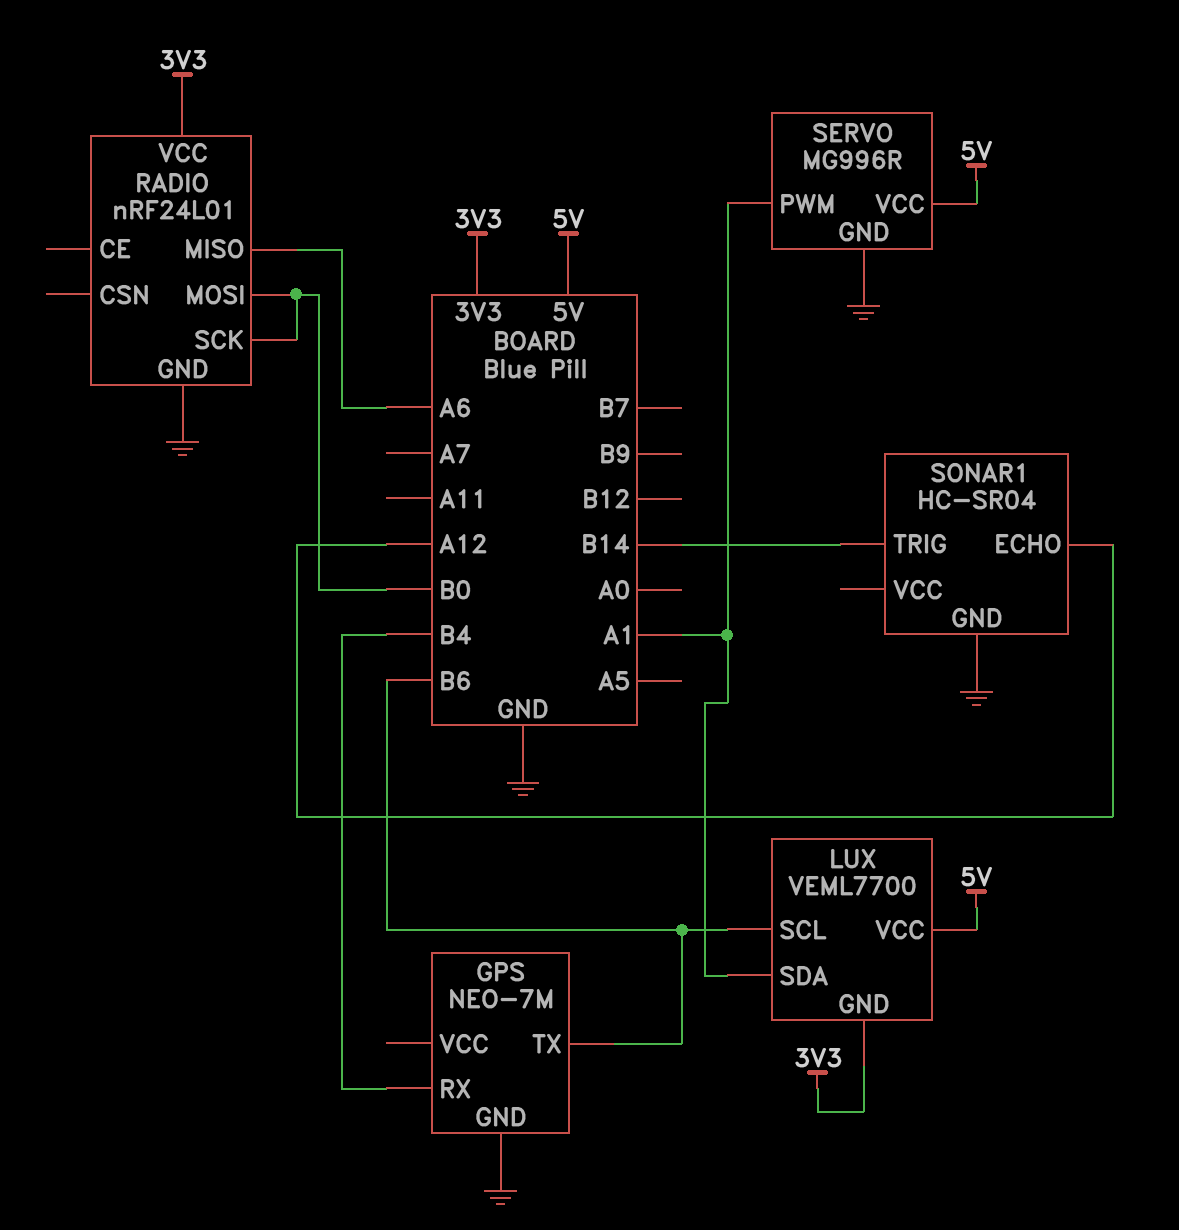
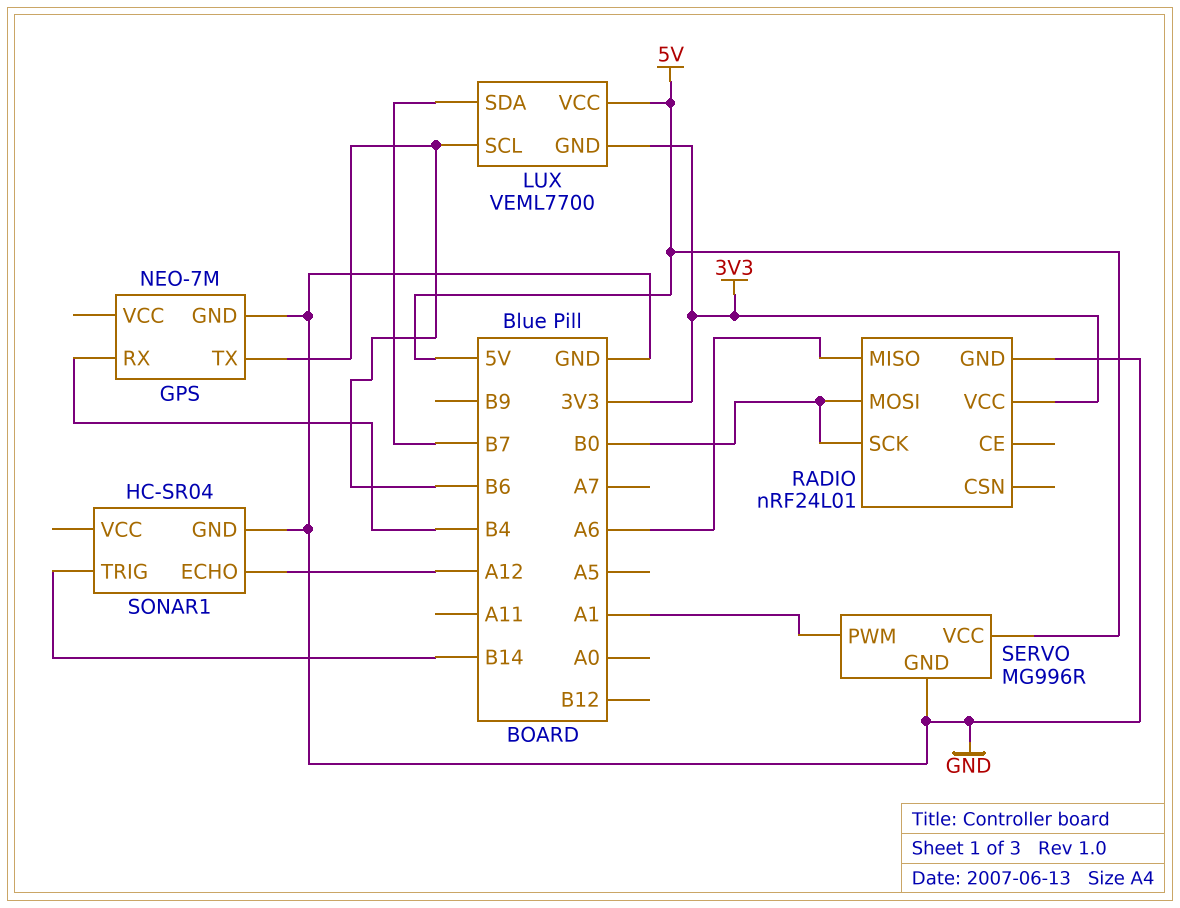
LUX pin SDA: A1 -> B7

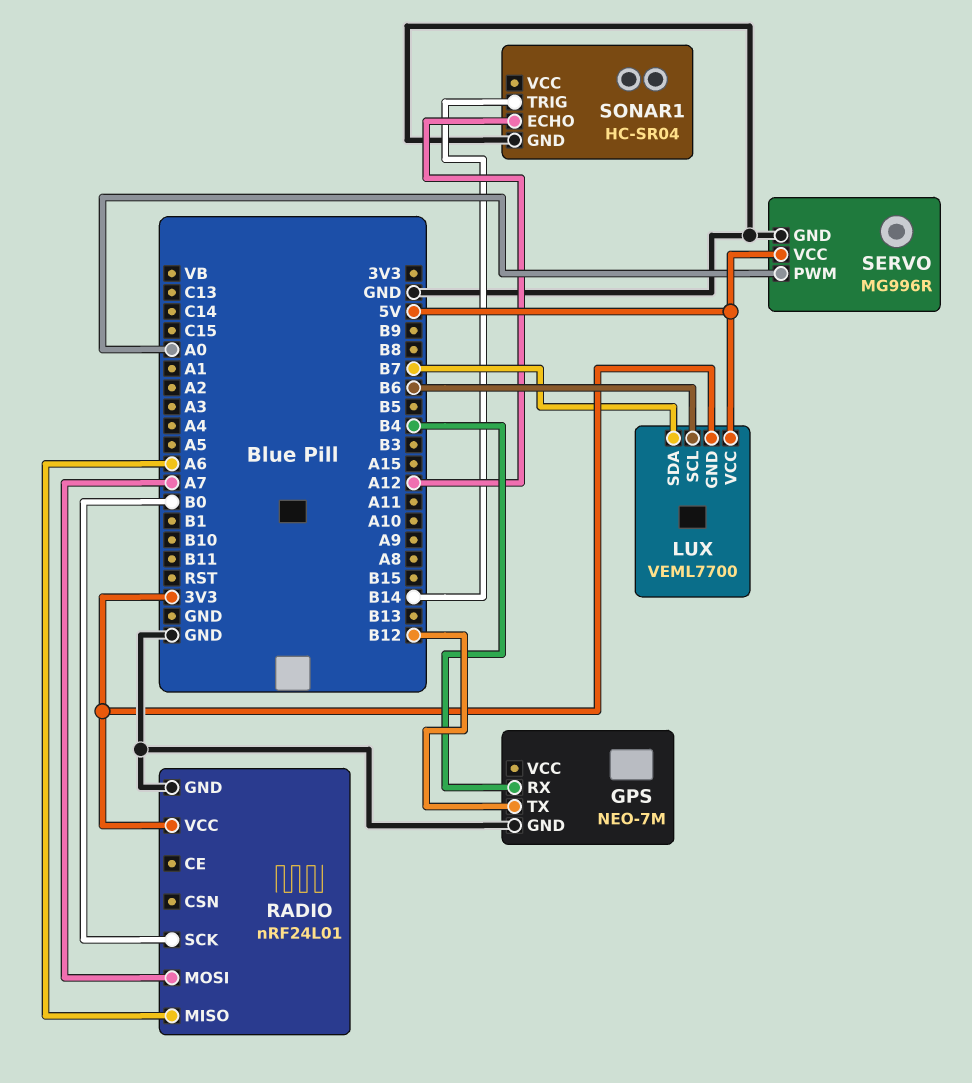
GPS pin TX: B6 -> B12
RADIO pin MOSI: B0 -> A7
SERVO pin PWM: A1 -> A0

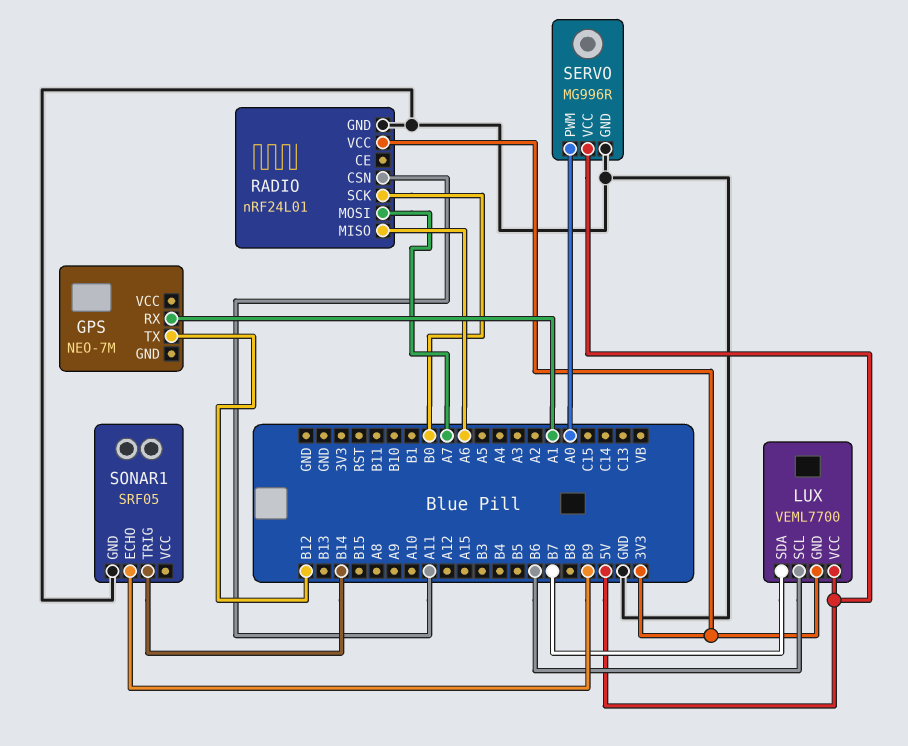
GPS pin GND: GND -> none
GPS pin RX: B4 -> A1
RADIO pin CSN: none -> A11
SONAR1: HC-SR04 -> SRF05
SONAR1 pin ECHO: A12 -> B9

